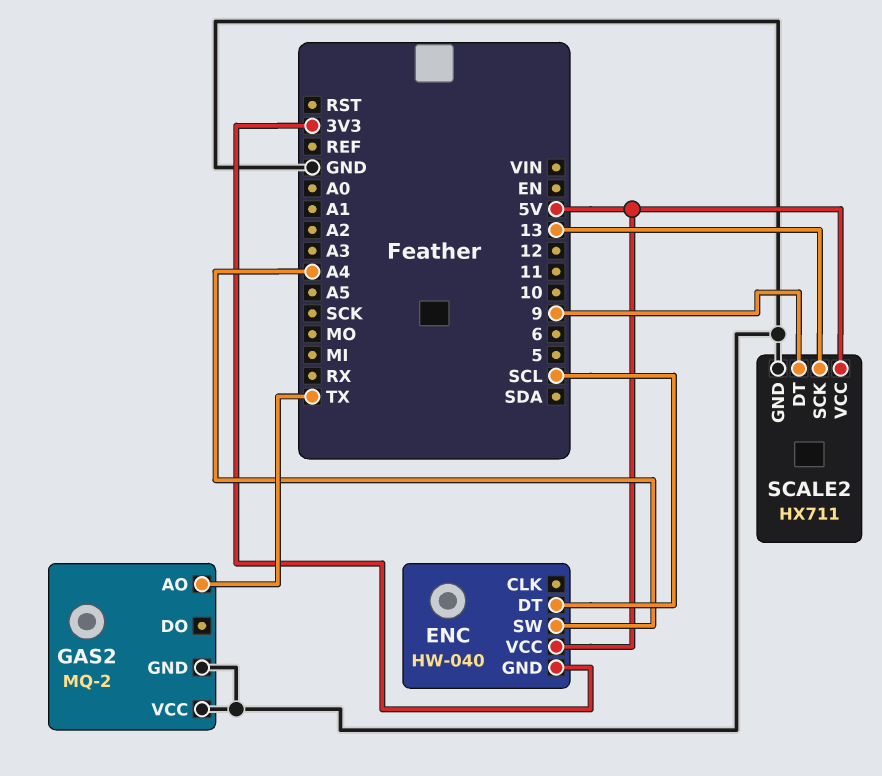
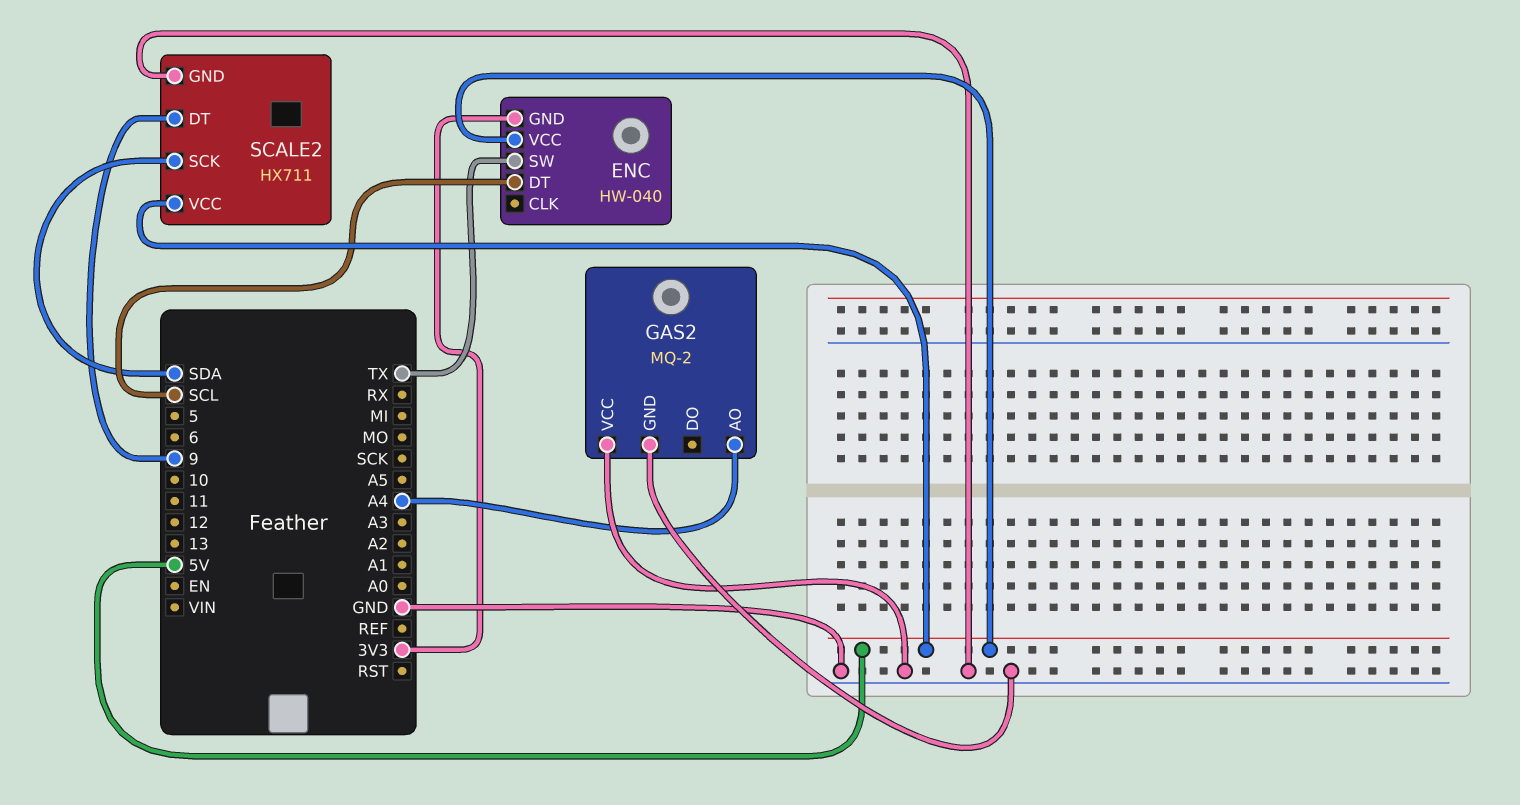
ENC pin SW: A4 -> TX
GAS2 pin AO: TX -> A4
SCALE2 pin SCK: 13 -> SDA

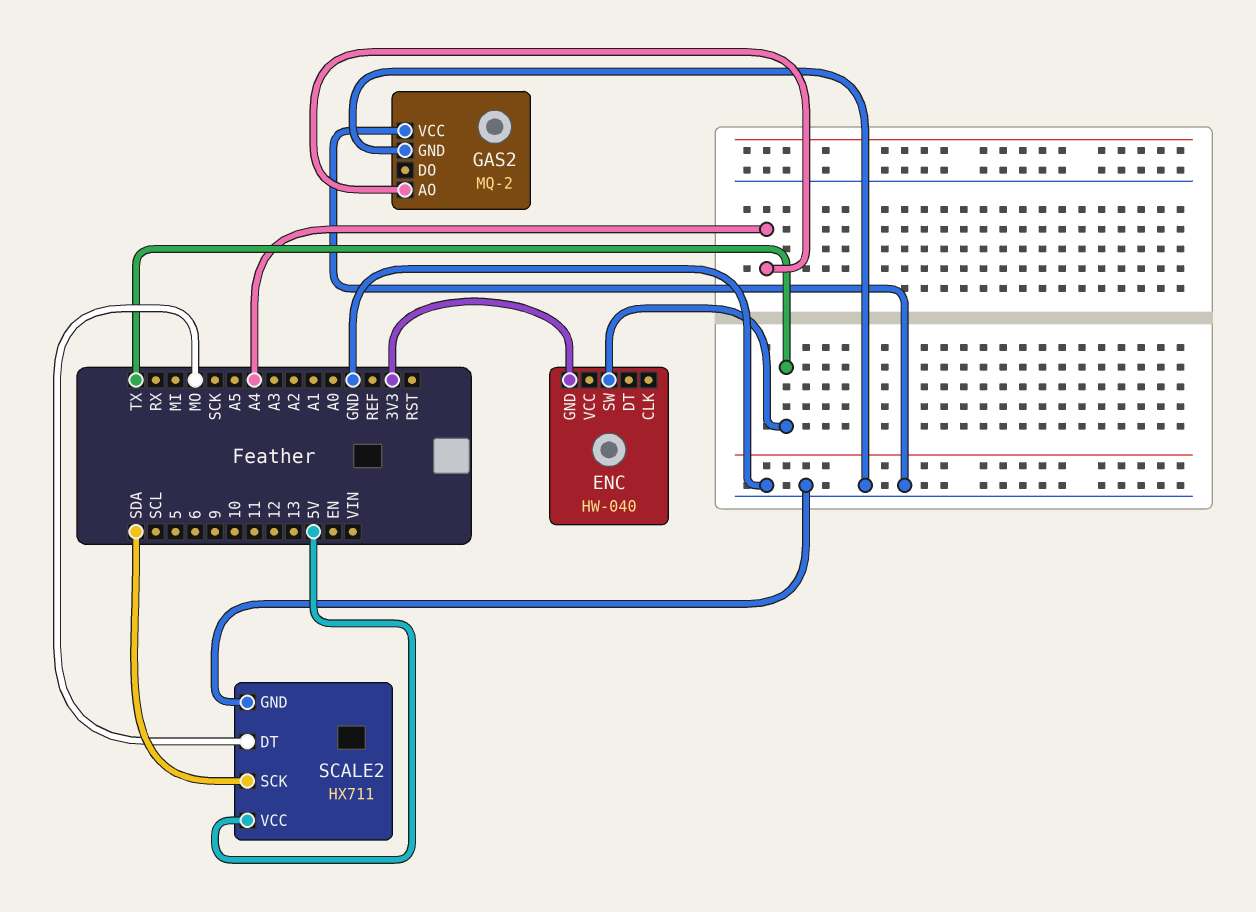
ENC pin DT: SCL -> none
ENC pin VCC: 5V -> none
SCALE2 pin DT: 9 -> MO

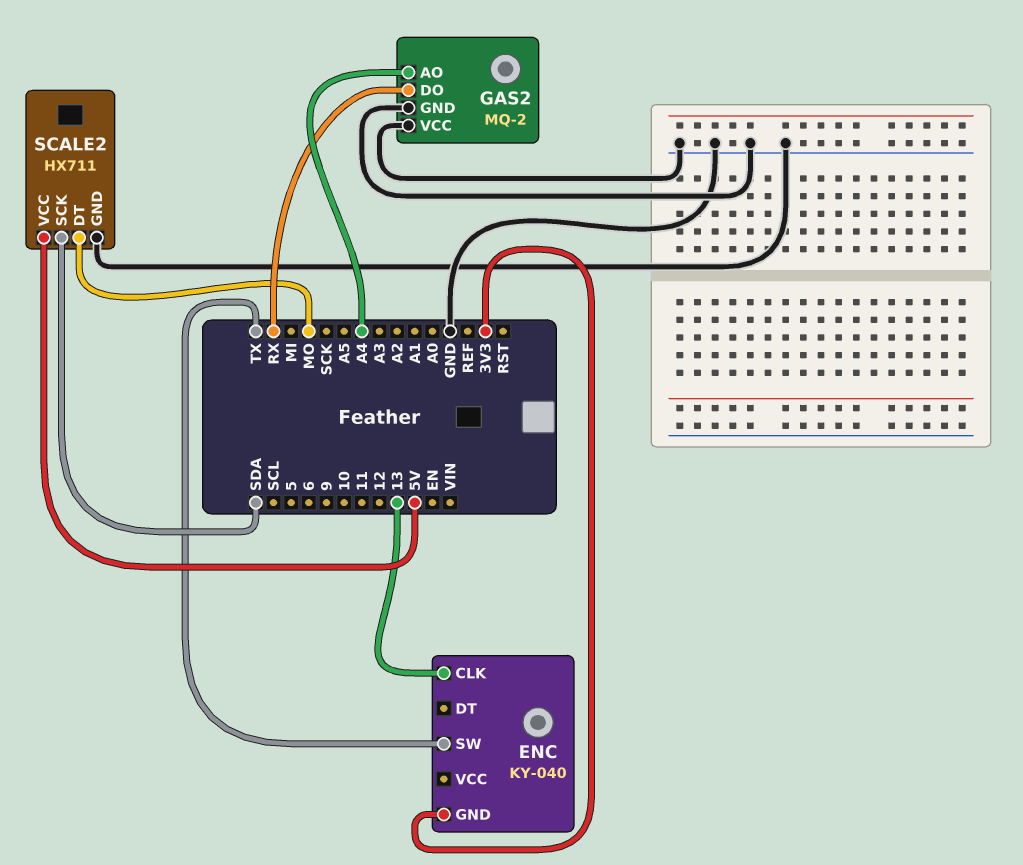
ENC: HW-040 -> KY-040
ENC pin CLK: none -> 13
GAS2 pin DO: none -> RX

